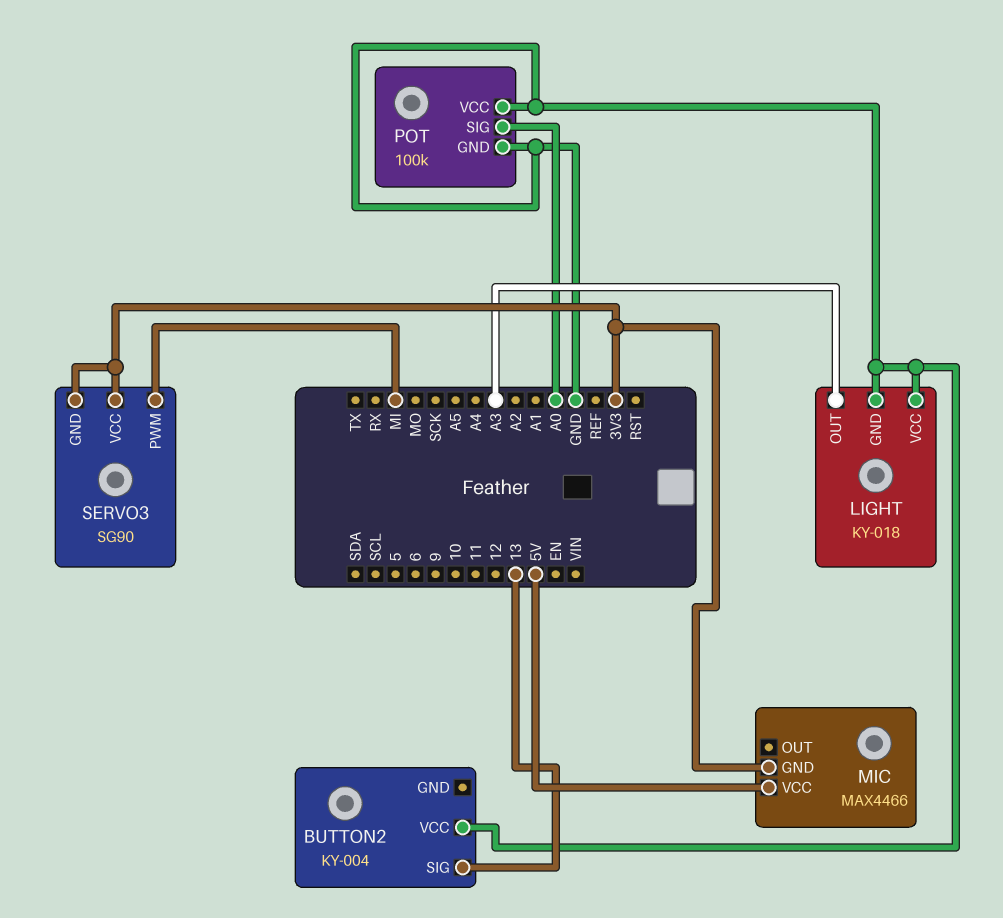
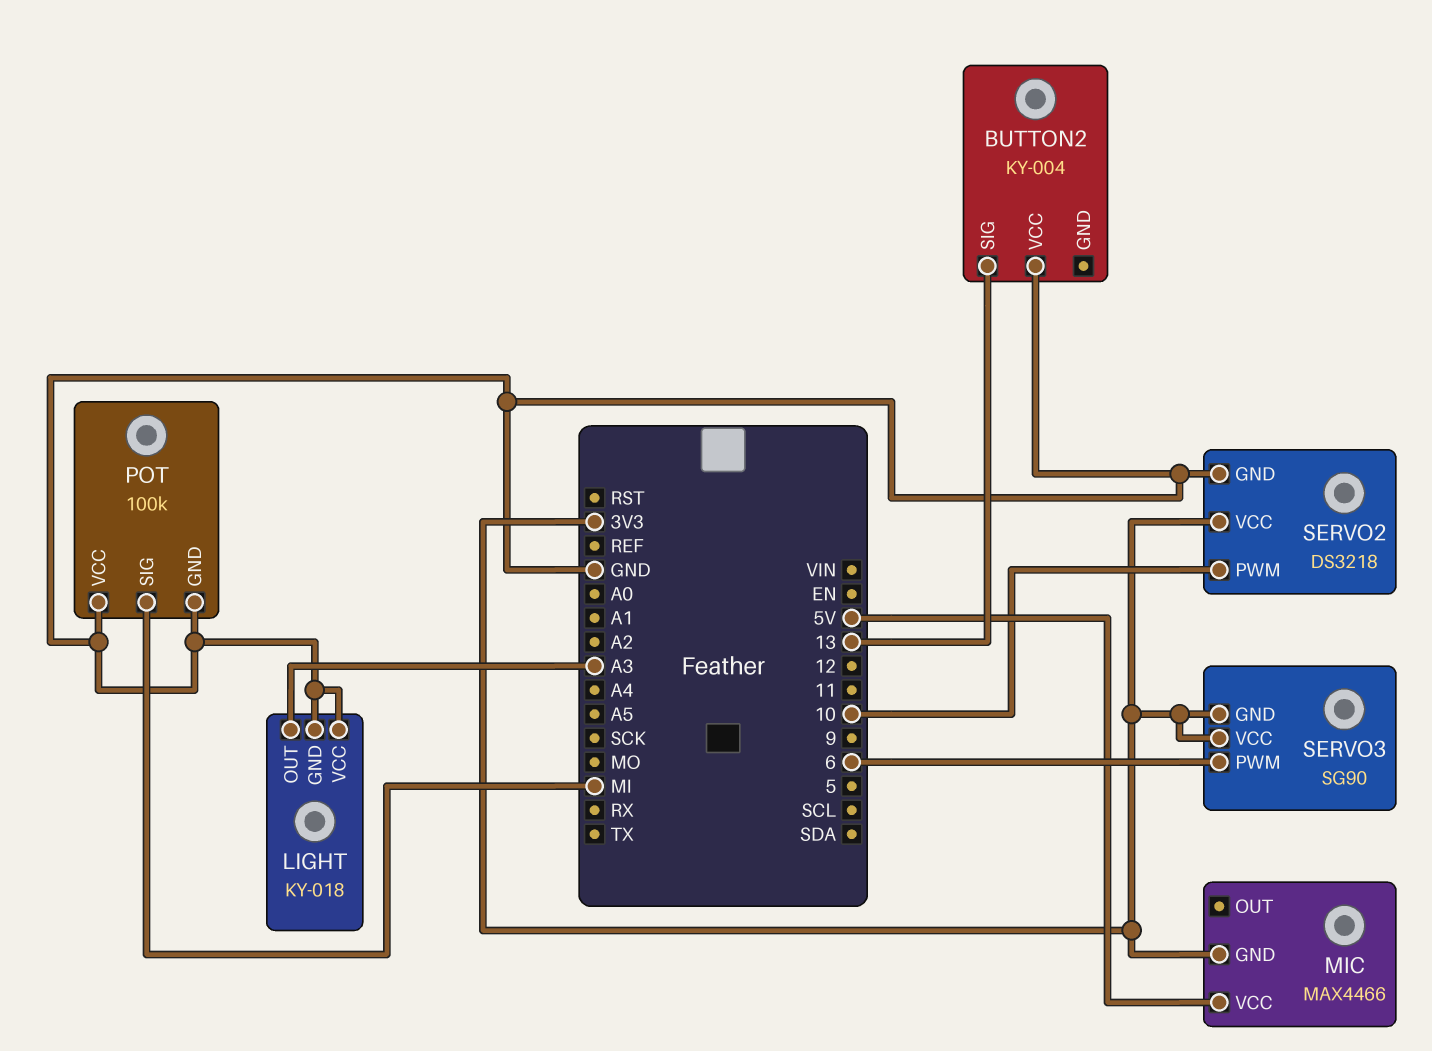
POT pin SIG: A0 -> MI
SERVO2: none -> DS3218
SERVO2 pin GND: none -> GND
SERVO2 pin PWM: none -> 10
SERVO2 pin VCC: none -> 3V3
SERVO3 pin PWM: MI -> 6

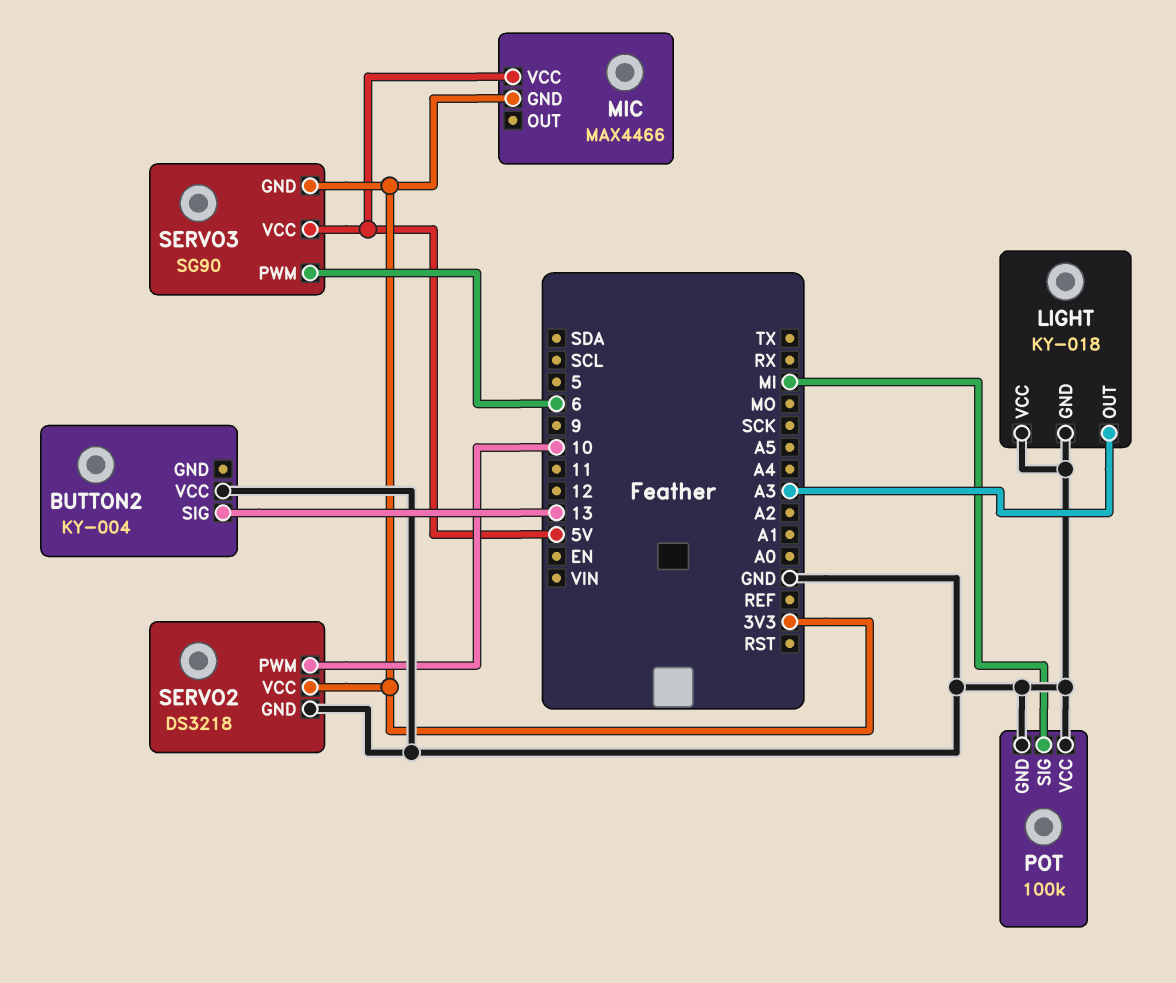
SERVO3 pin VCC: 3V3 -> 5V

